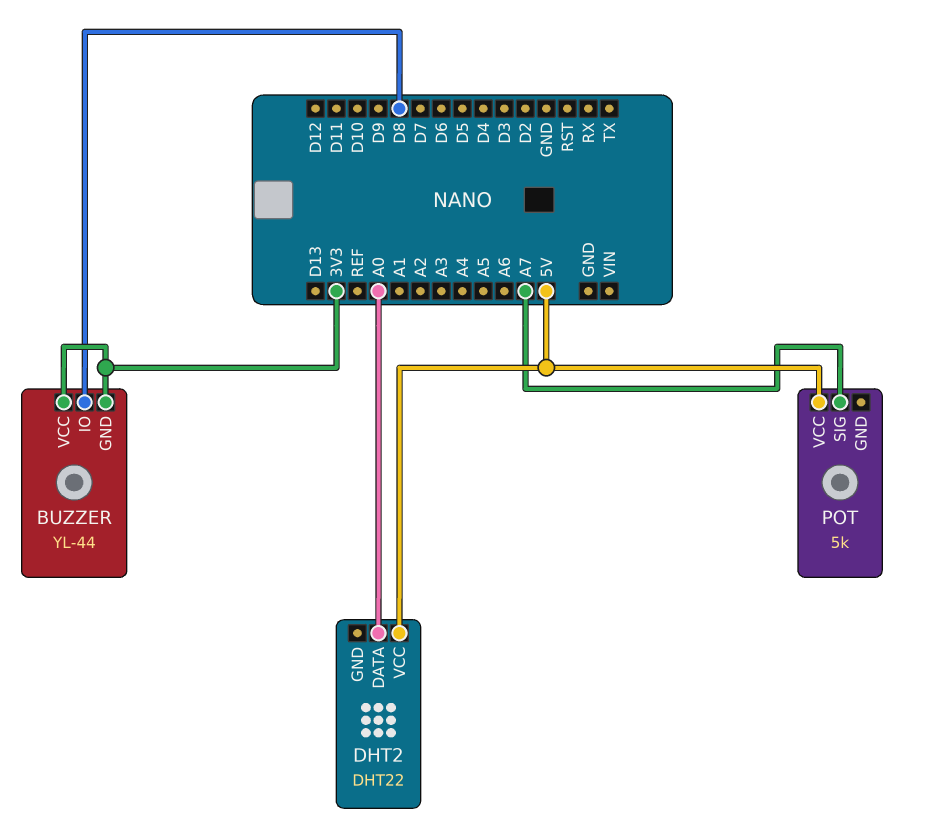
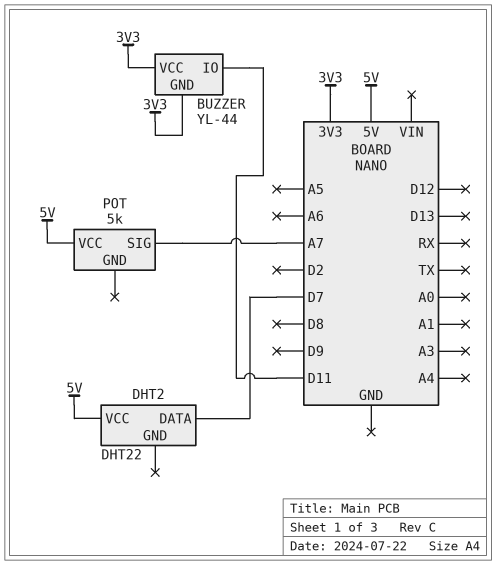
BUZZER pin IO: D8 -> D11
DHT2 pin DATA: A0 -> D7

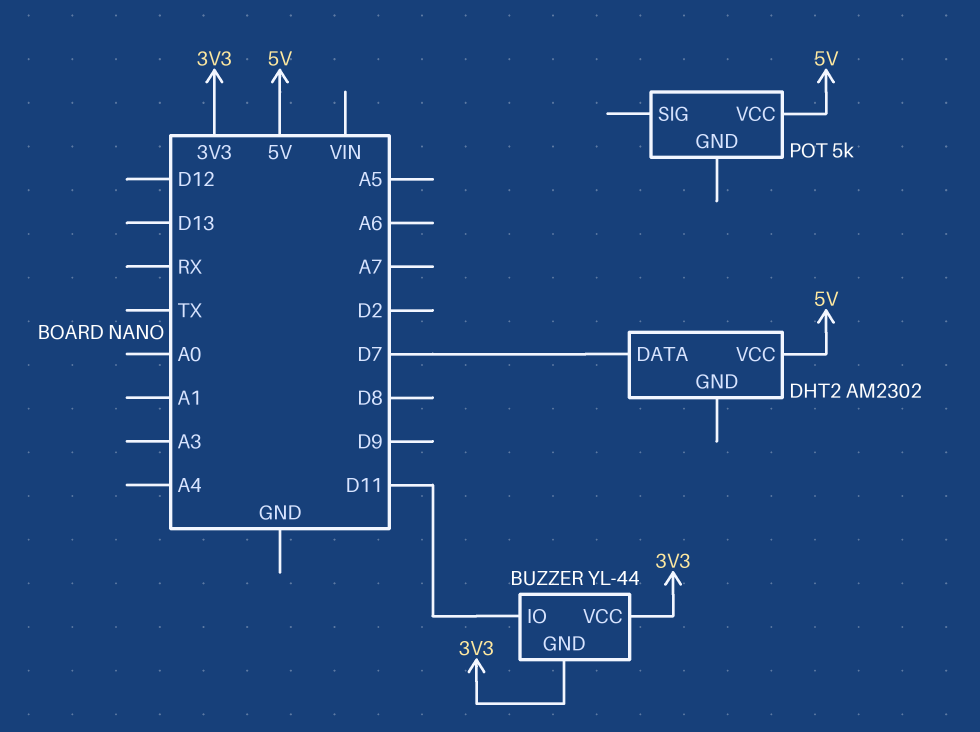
DHT2: DHT22 -> AM2302
POT pin SIG: A7 -> none

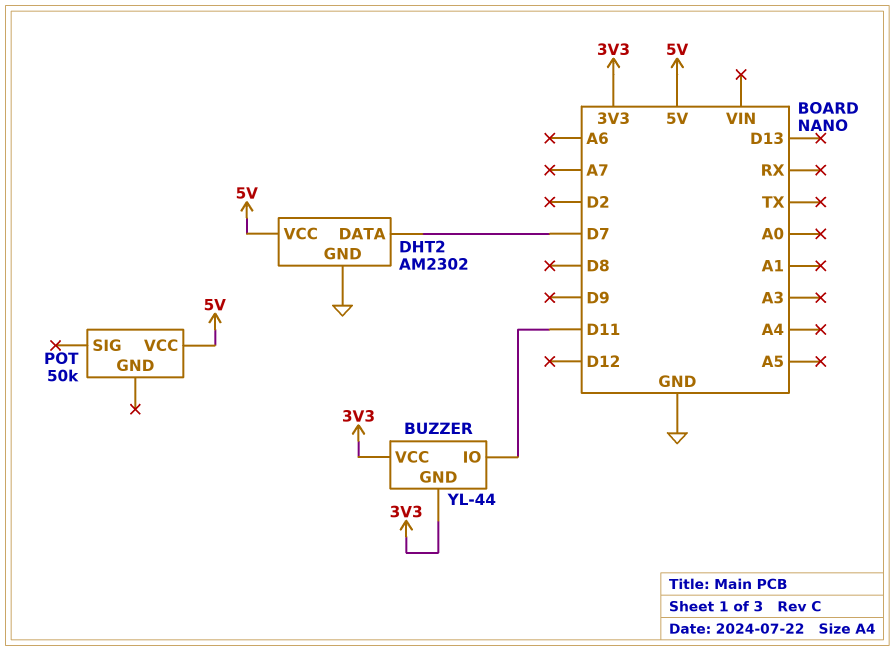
DHT2 pin GND: none -> GND
POT: 5k -> 50k

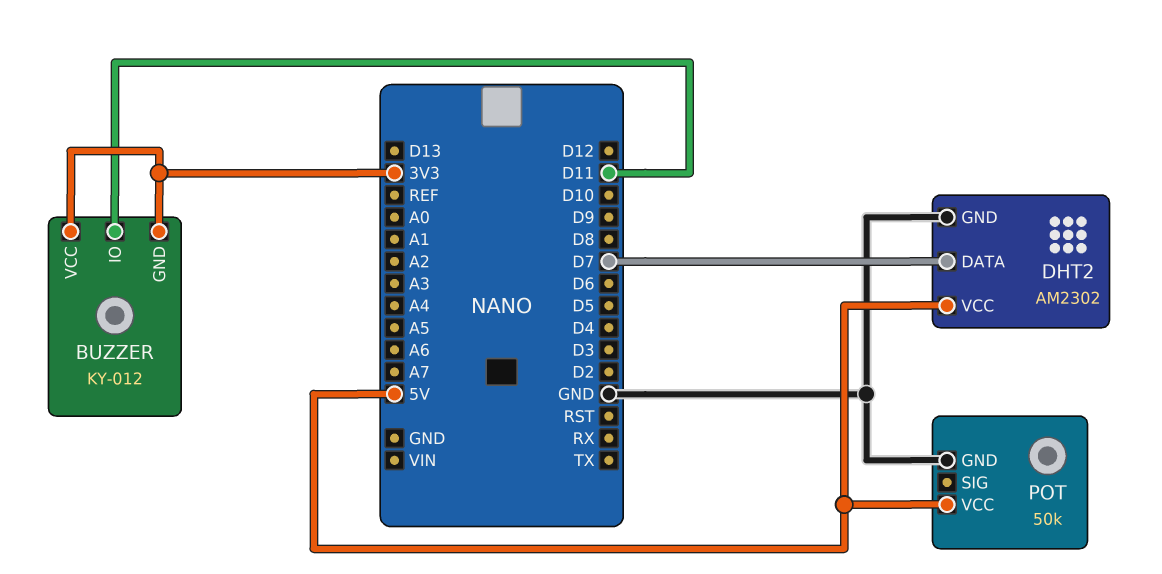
BUZZER: YL-44 -> KY-012
POT pin GND: none -> GND

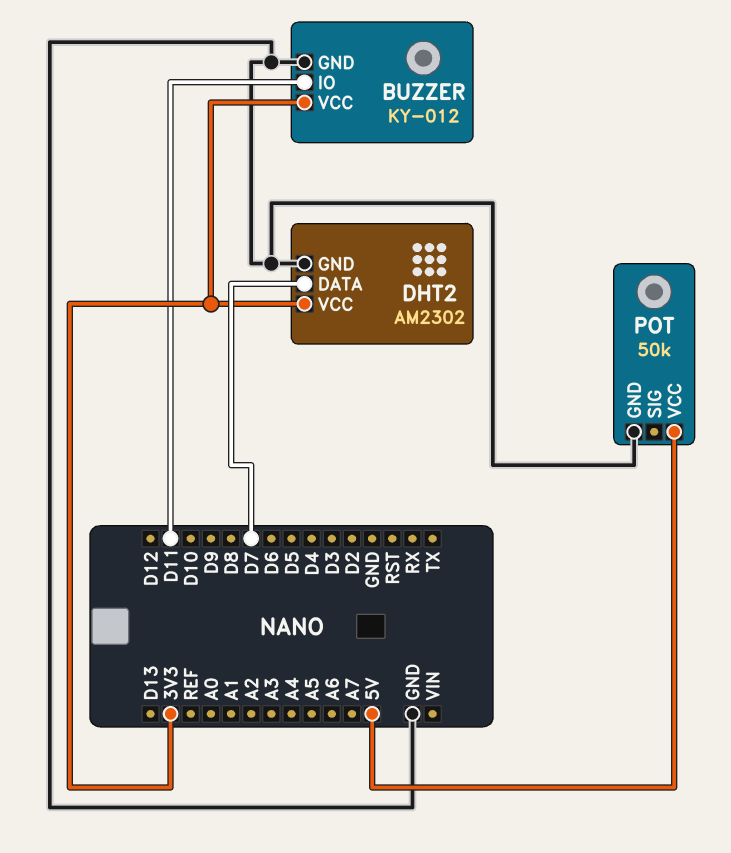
BUZZER pin GND: 3V3 -> GND
DHT2 pin VCC: 5V -> 3V3

